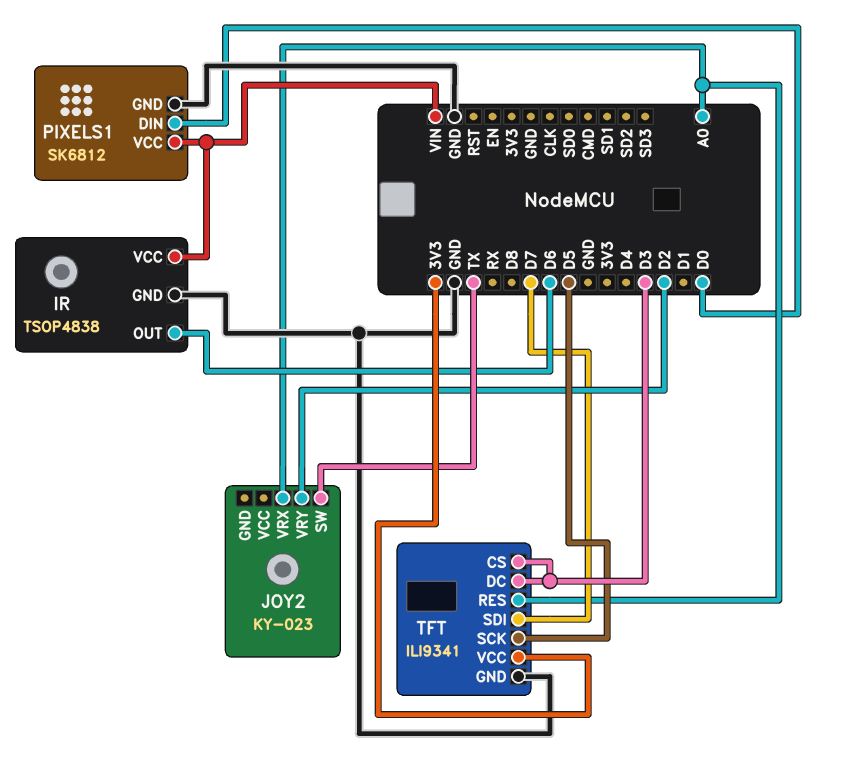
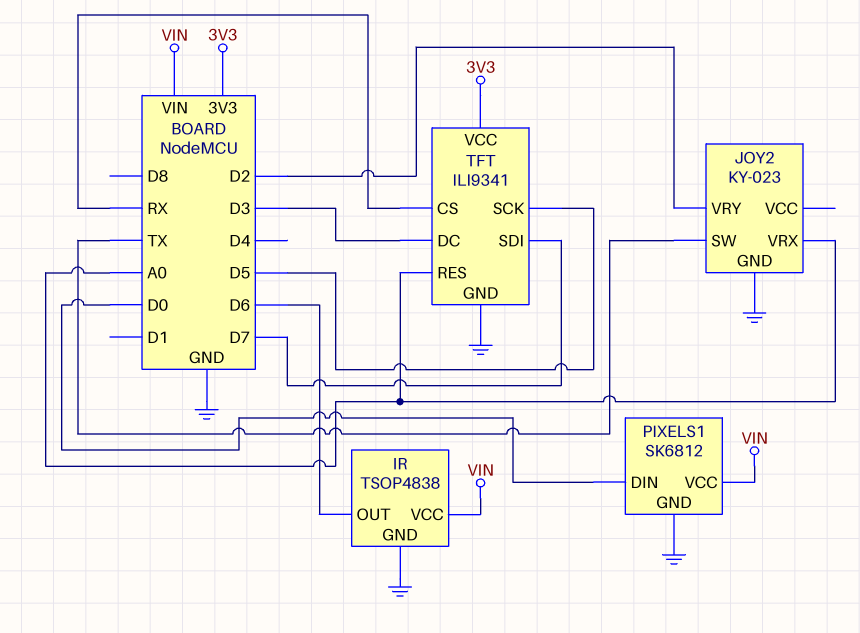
JOY2 pin GND: none -> GND
TFT pin CS: D3 -> RX

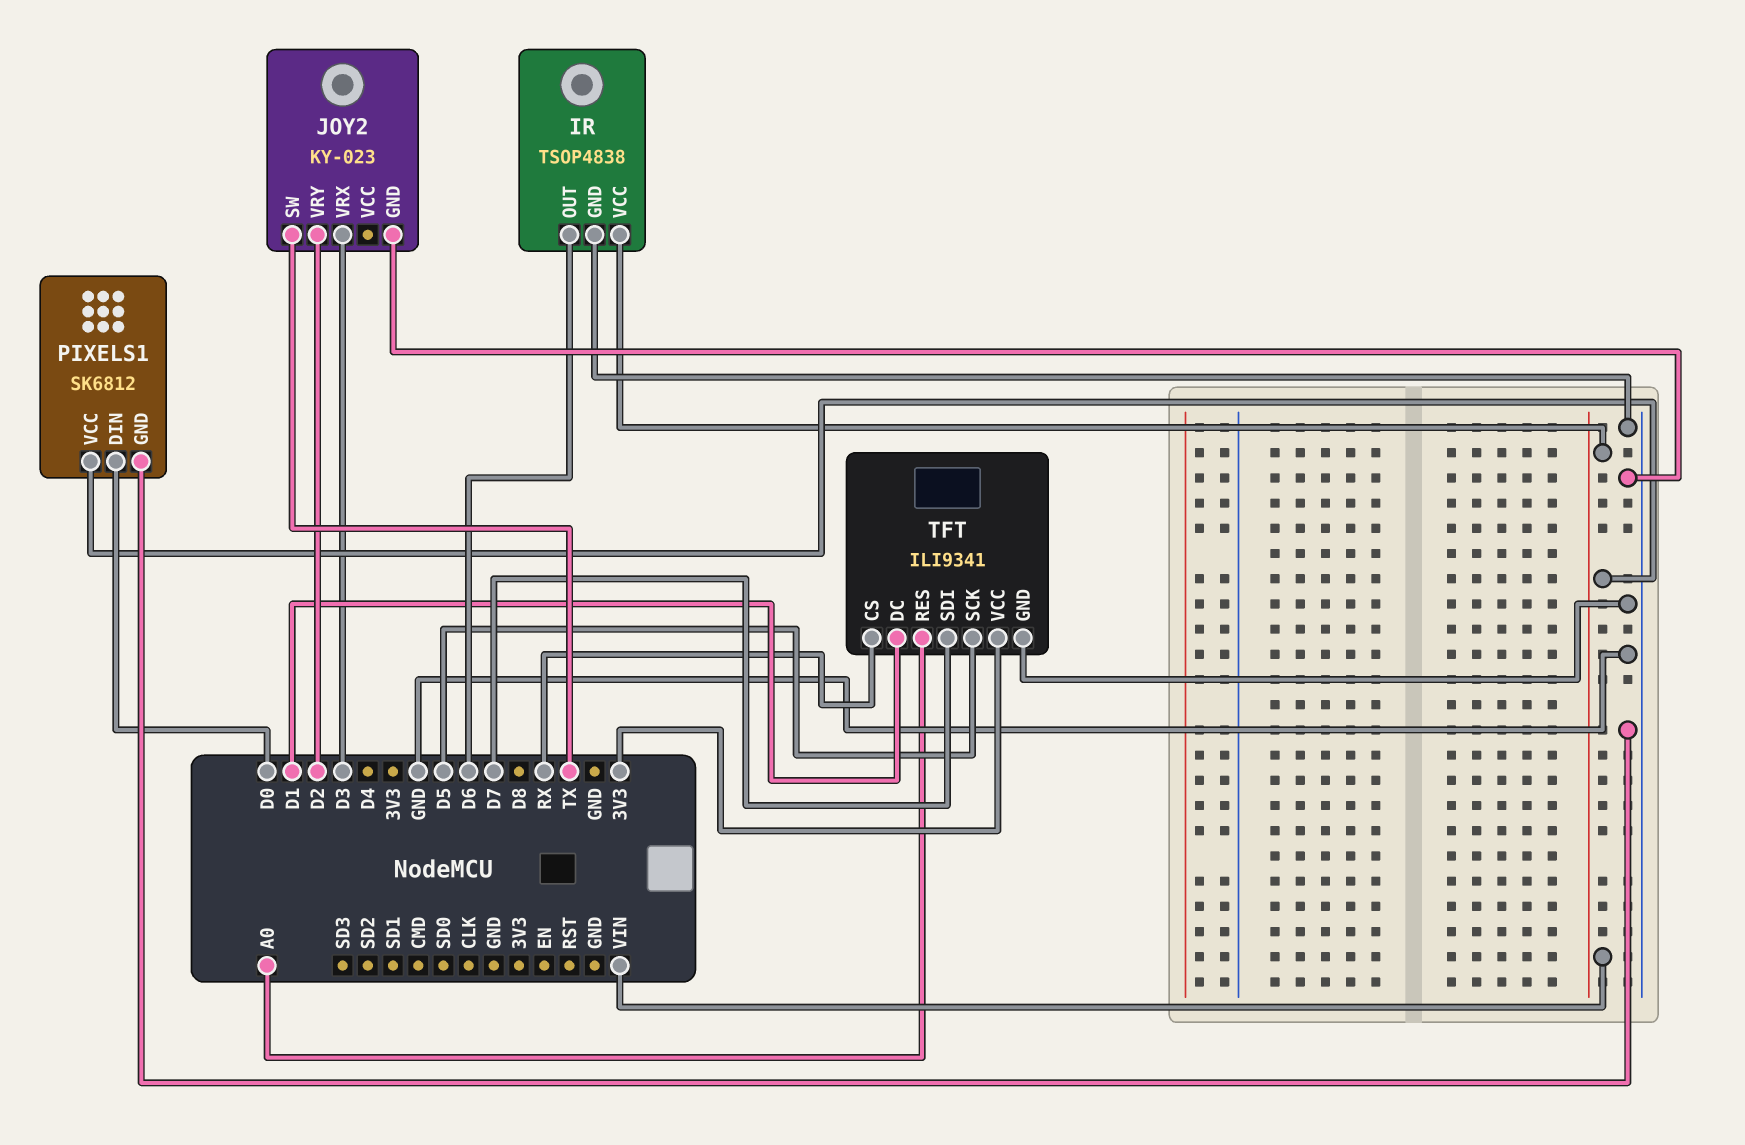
JOY2 pin VRX: A0 -> D3
TFT pin DC: D3 -> D1

